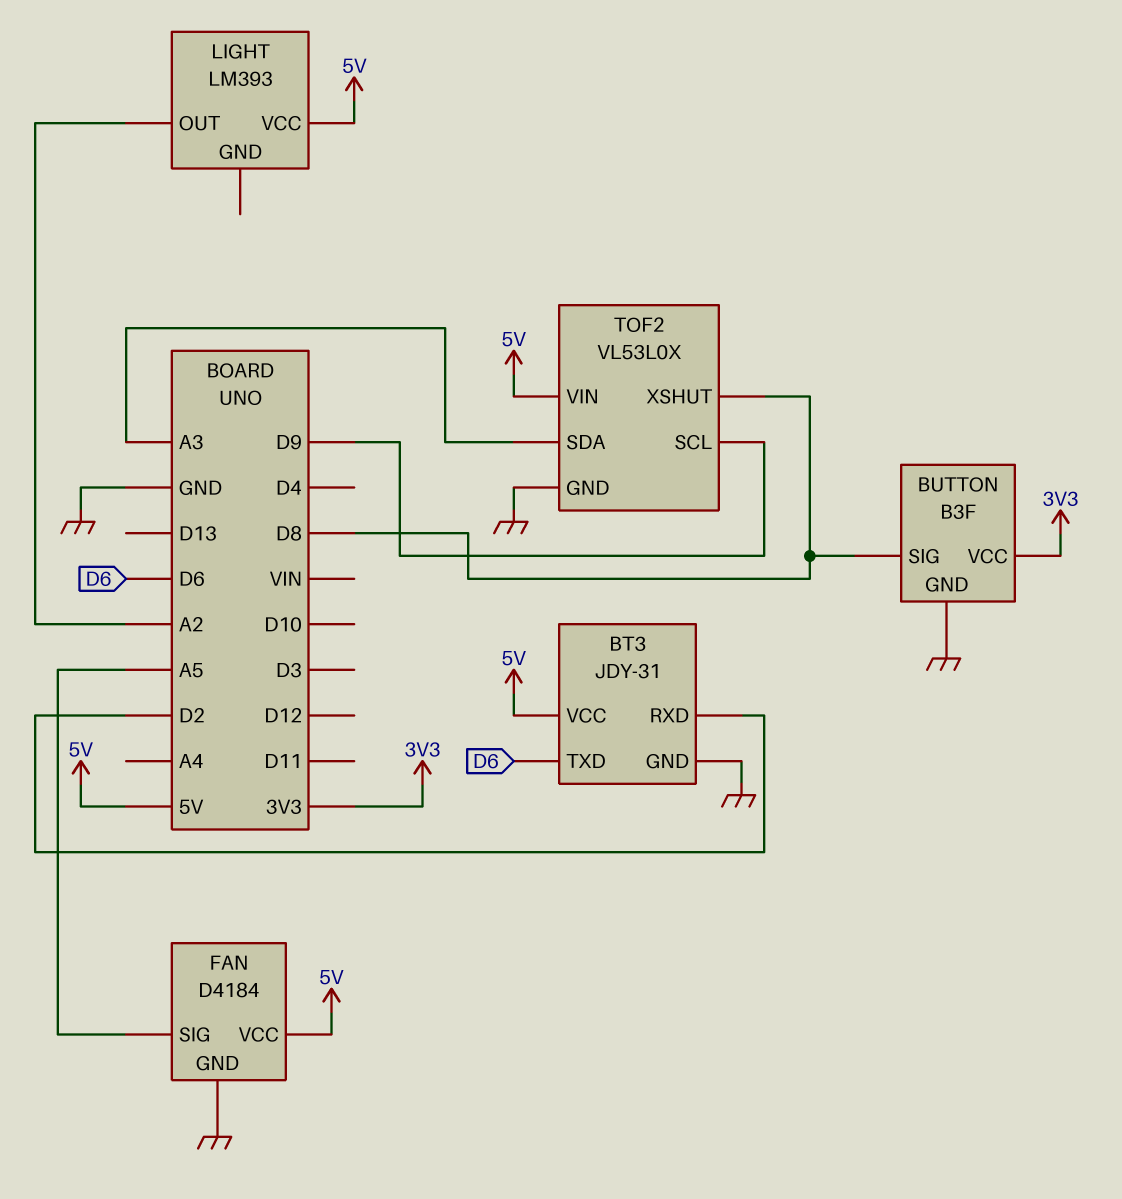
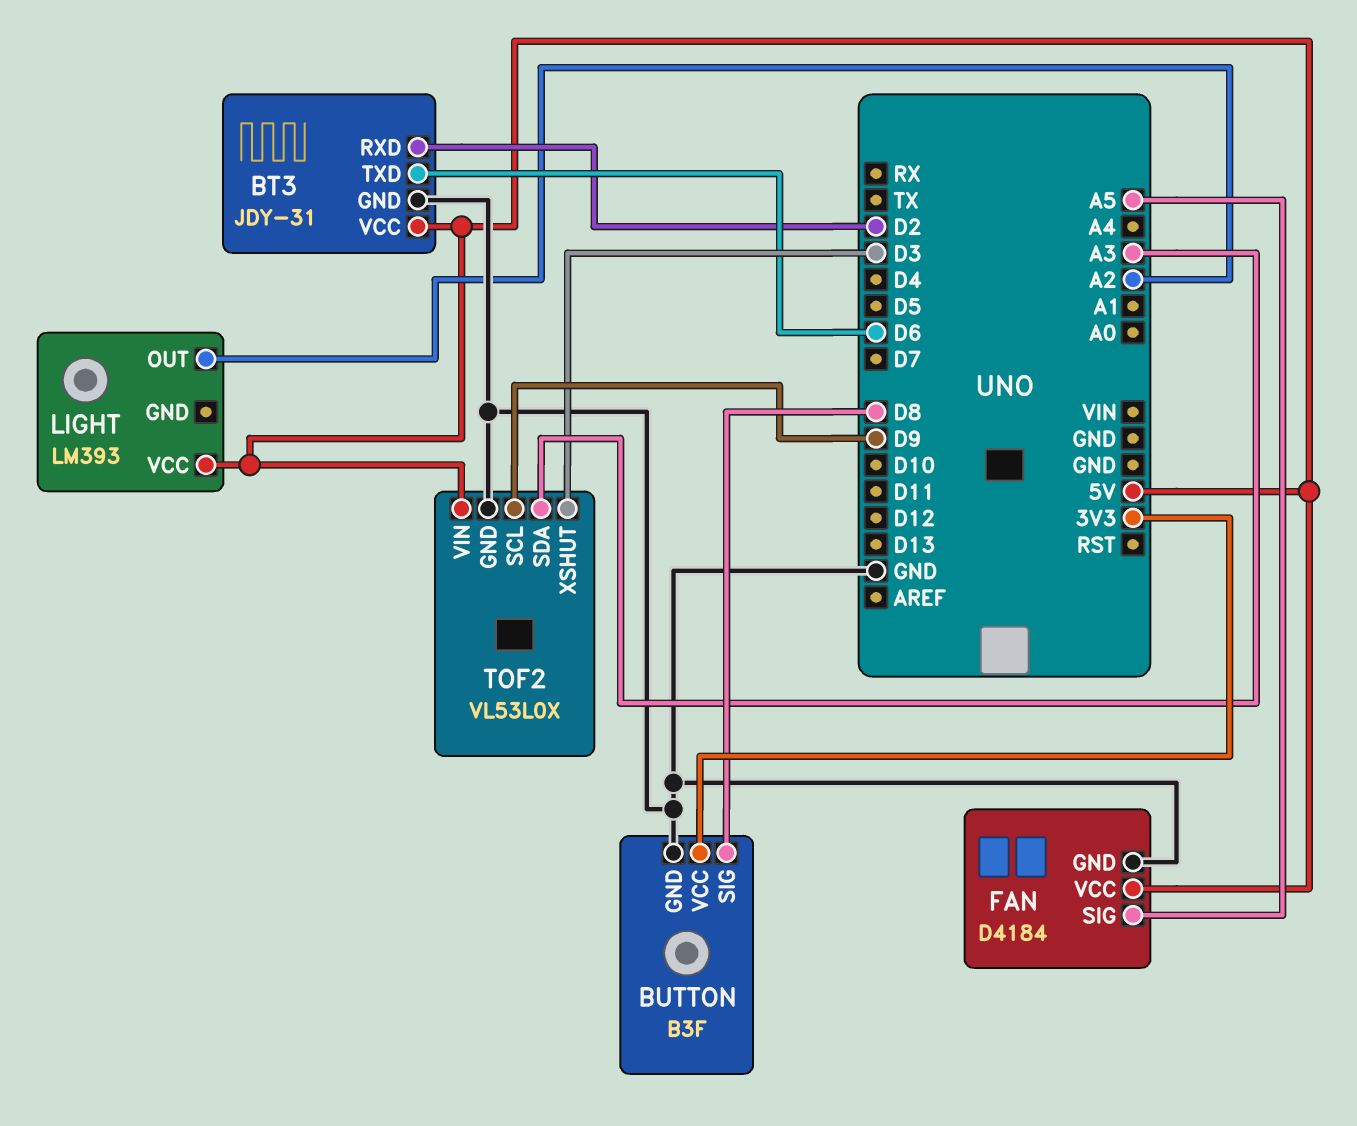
TOF2 pin XSHUT: D8 -> D3

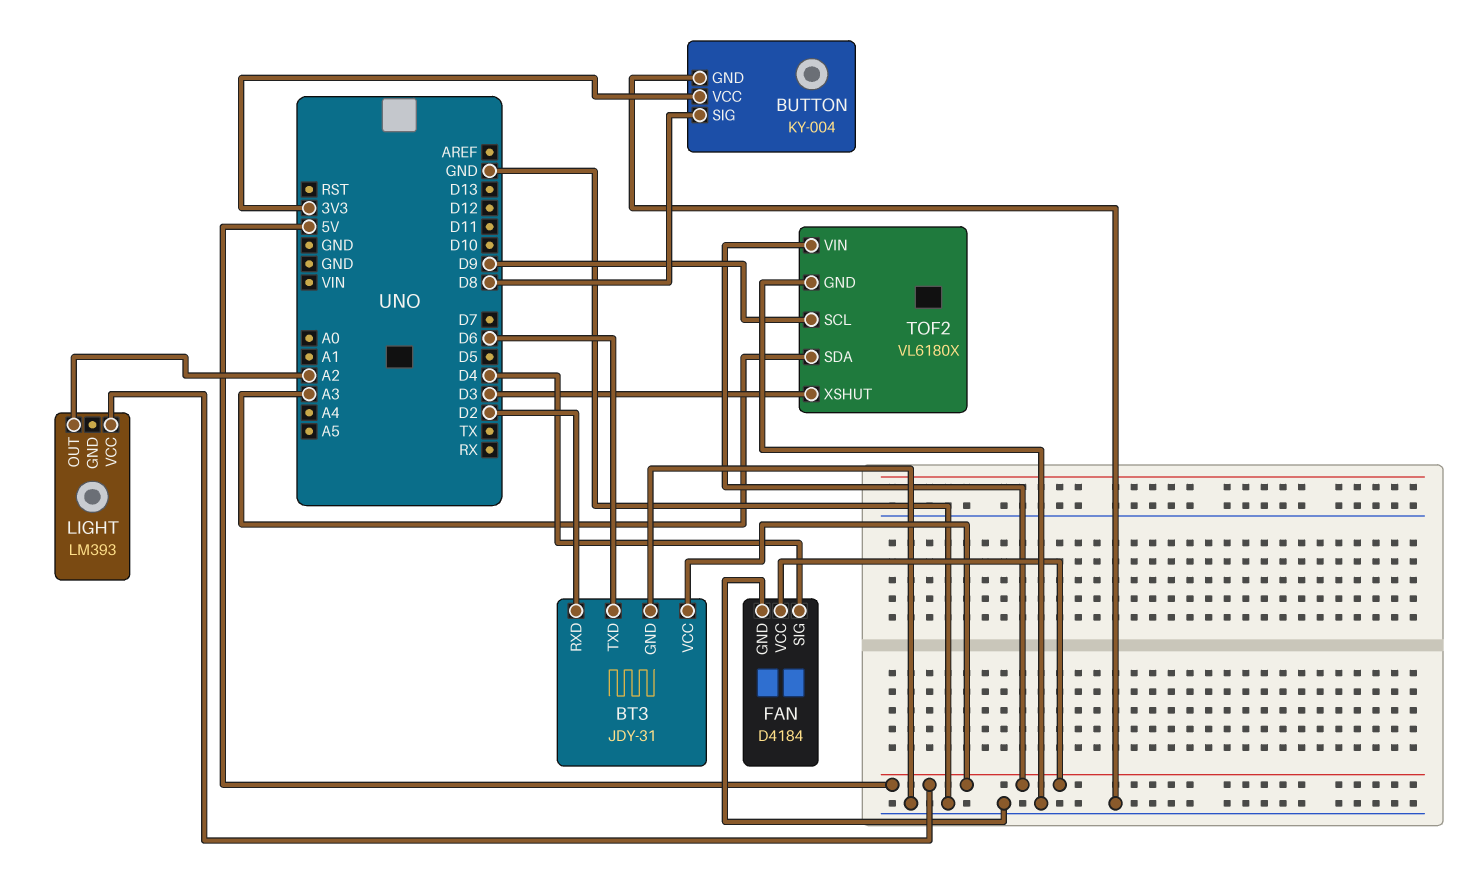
BUTTON: B3F -> KY-004
FAN pin SIG: A5 -> D4
TOF2: VL53L0X -> VL6180X

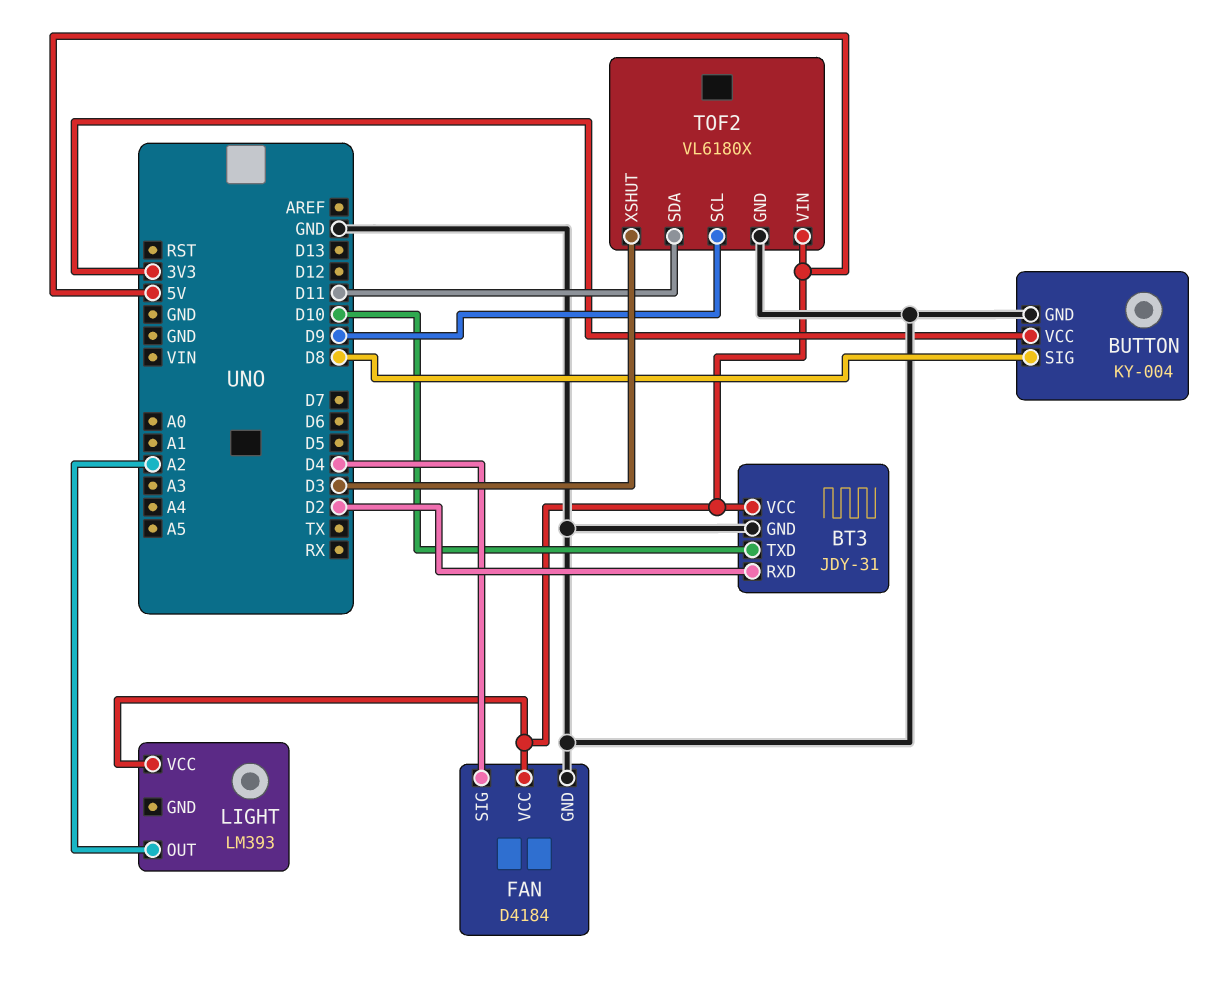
BT3 pin TXD: D6 -> D10
TOF2 pin SDA: A3 -> D11

